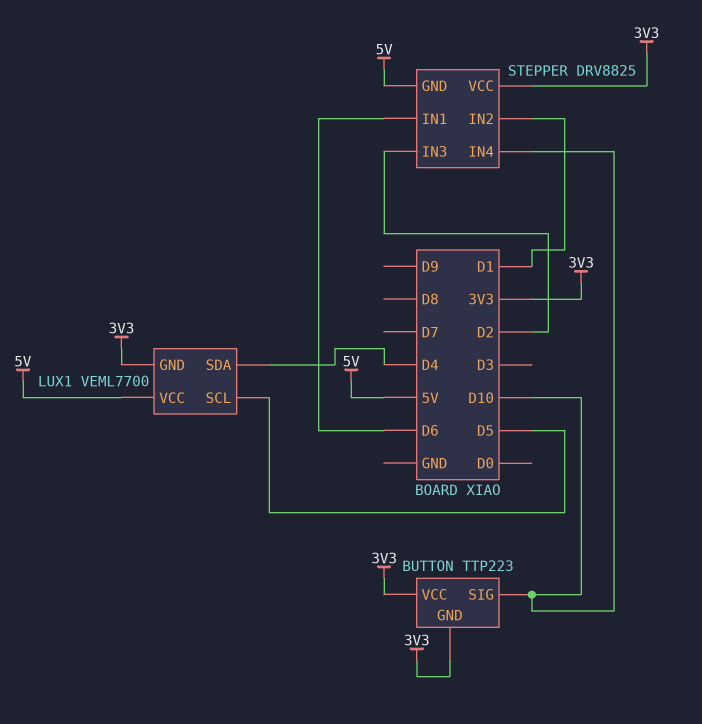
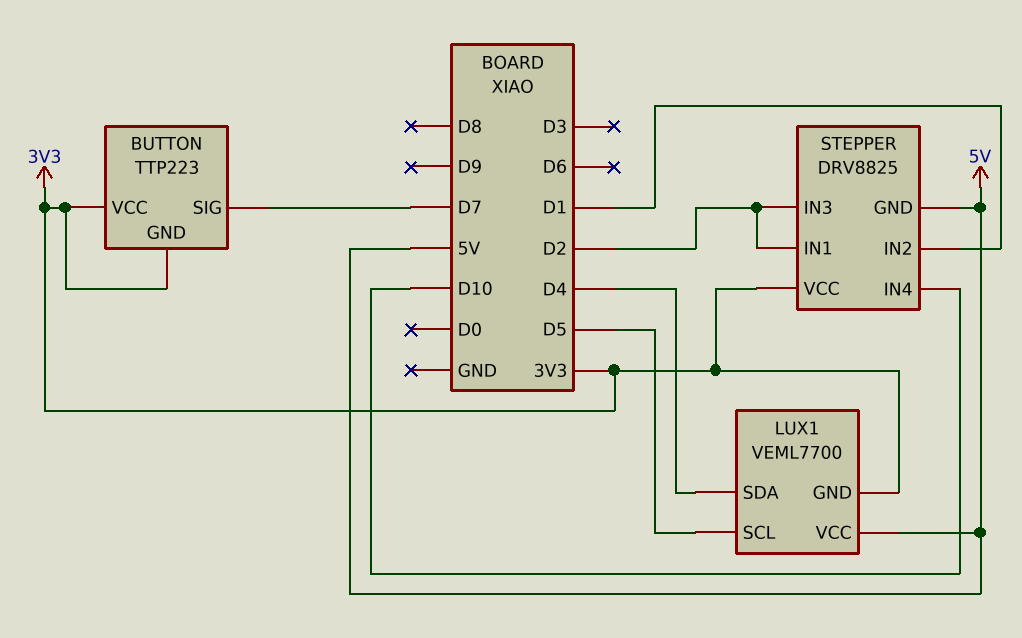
BUTTON pin SIG: D10 -> D7
STEPPER pin IN1: D6 -> D2

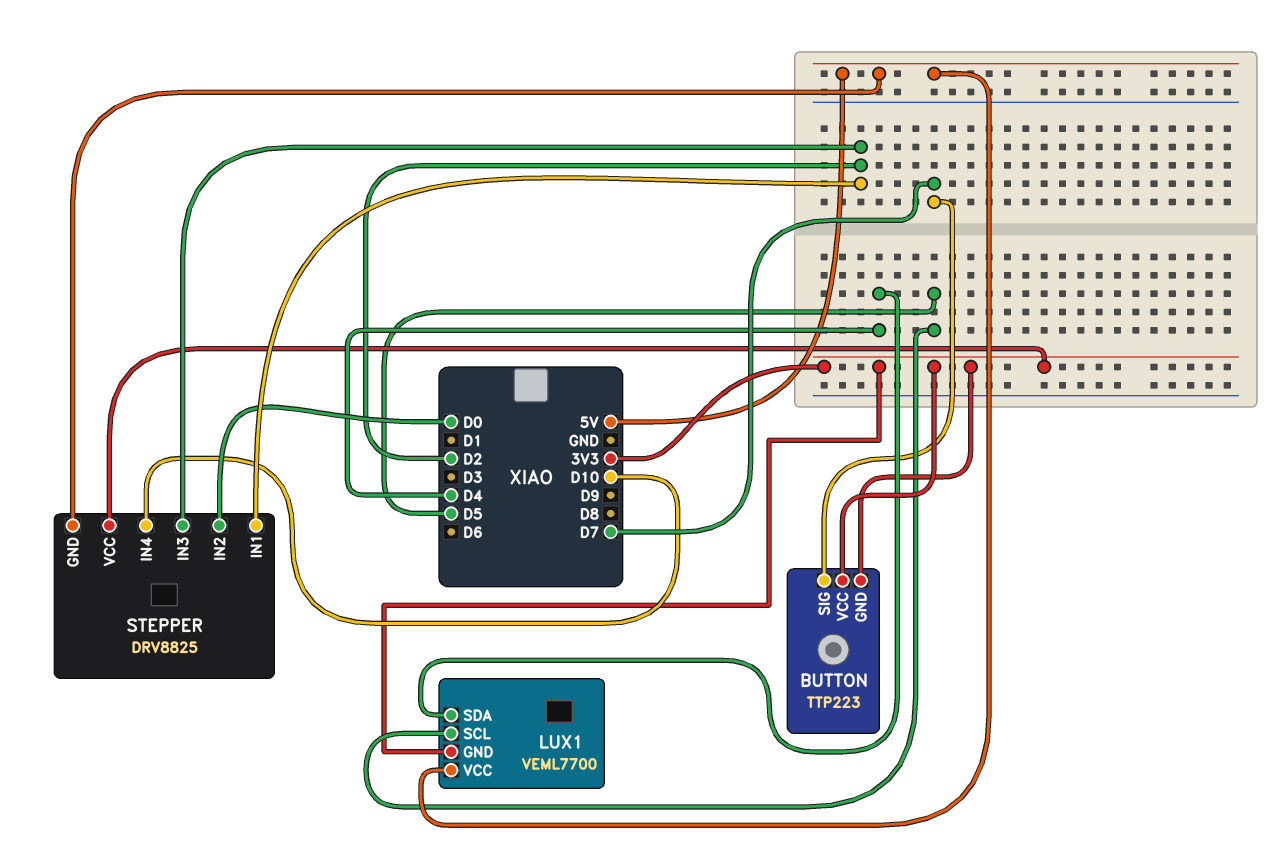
STEPPER pin IN2: D1 -> D0

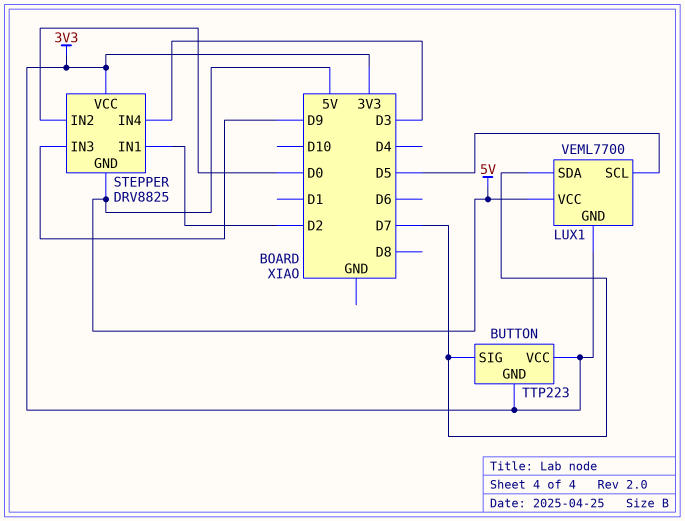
LUX1 pin SDA: D4 -> D7
STEPPER pin IN3: D2 -> D9
STEPPER pin IN4: D10 -> D3

